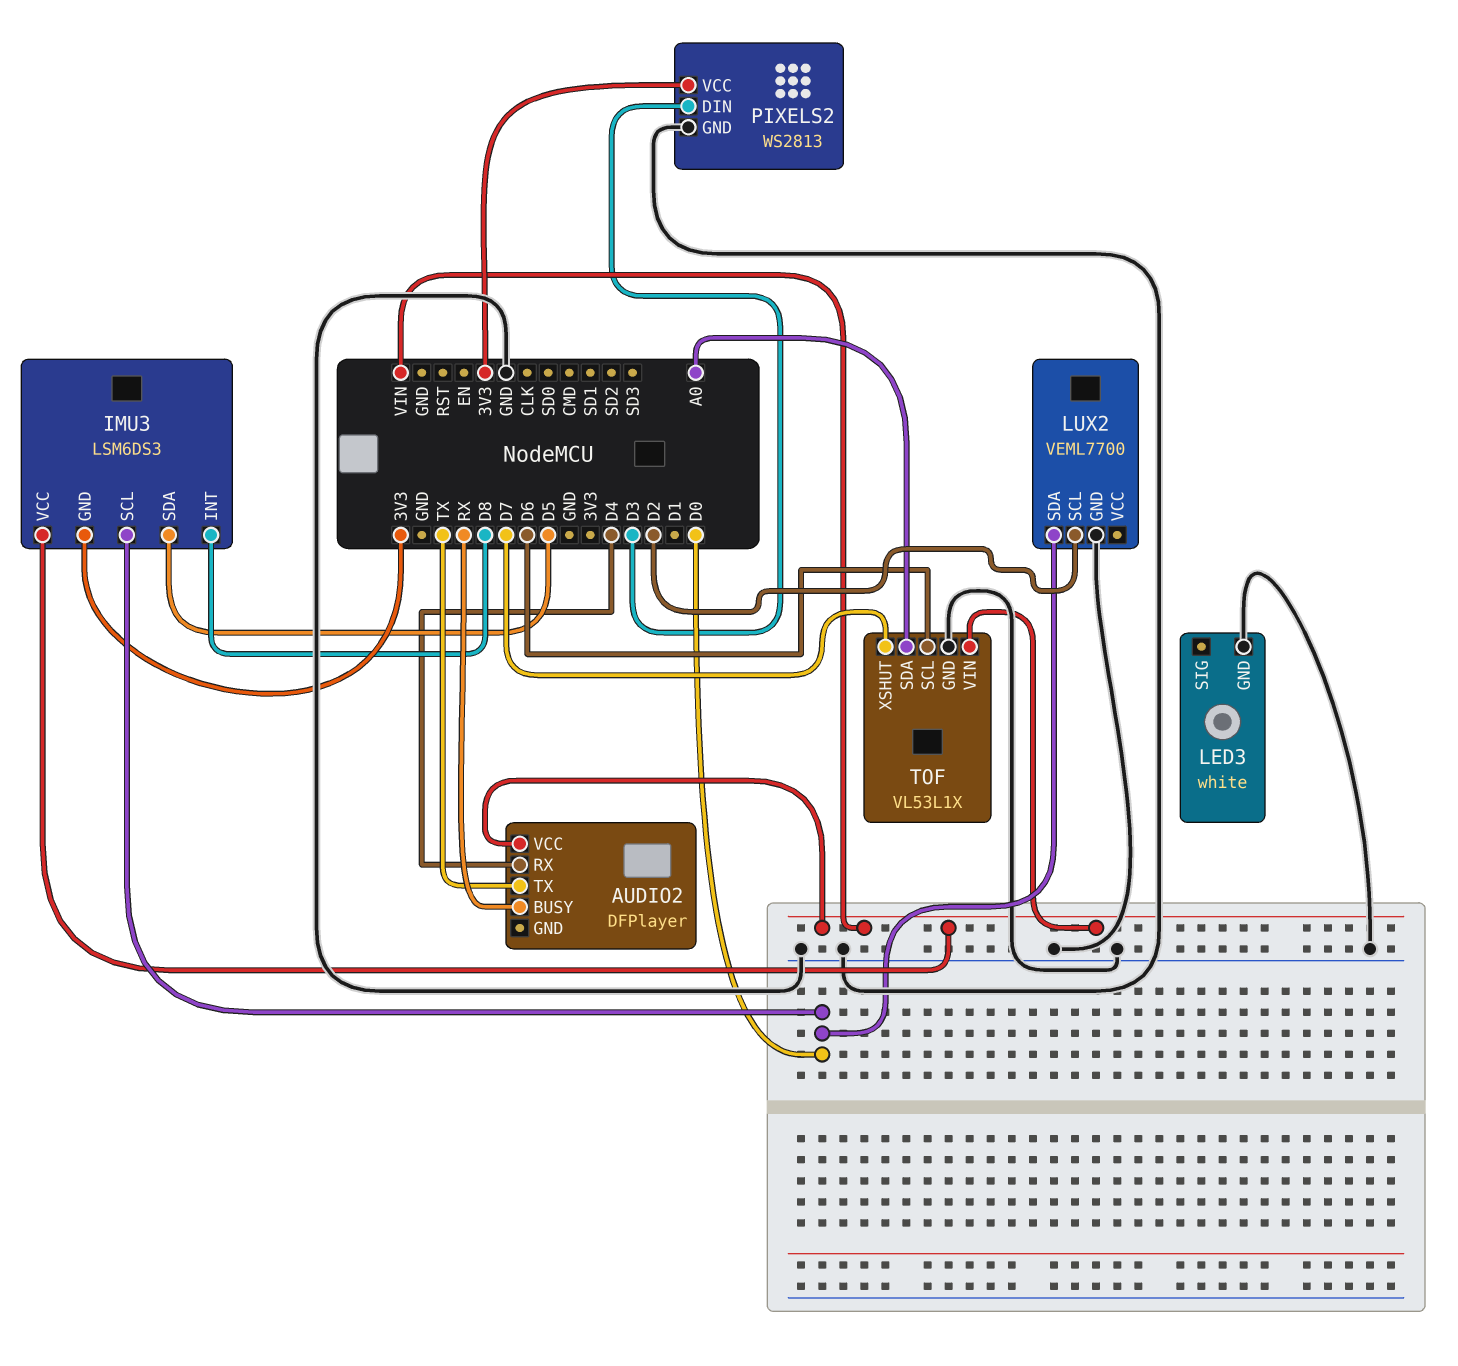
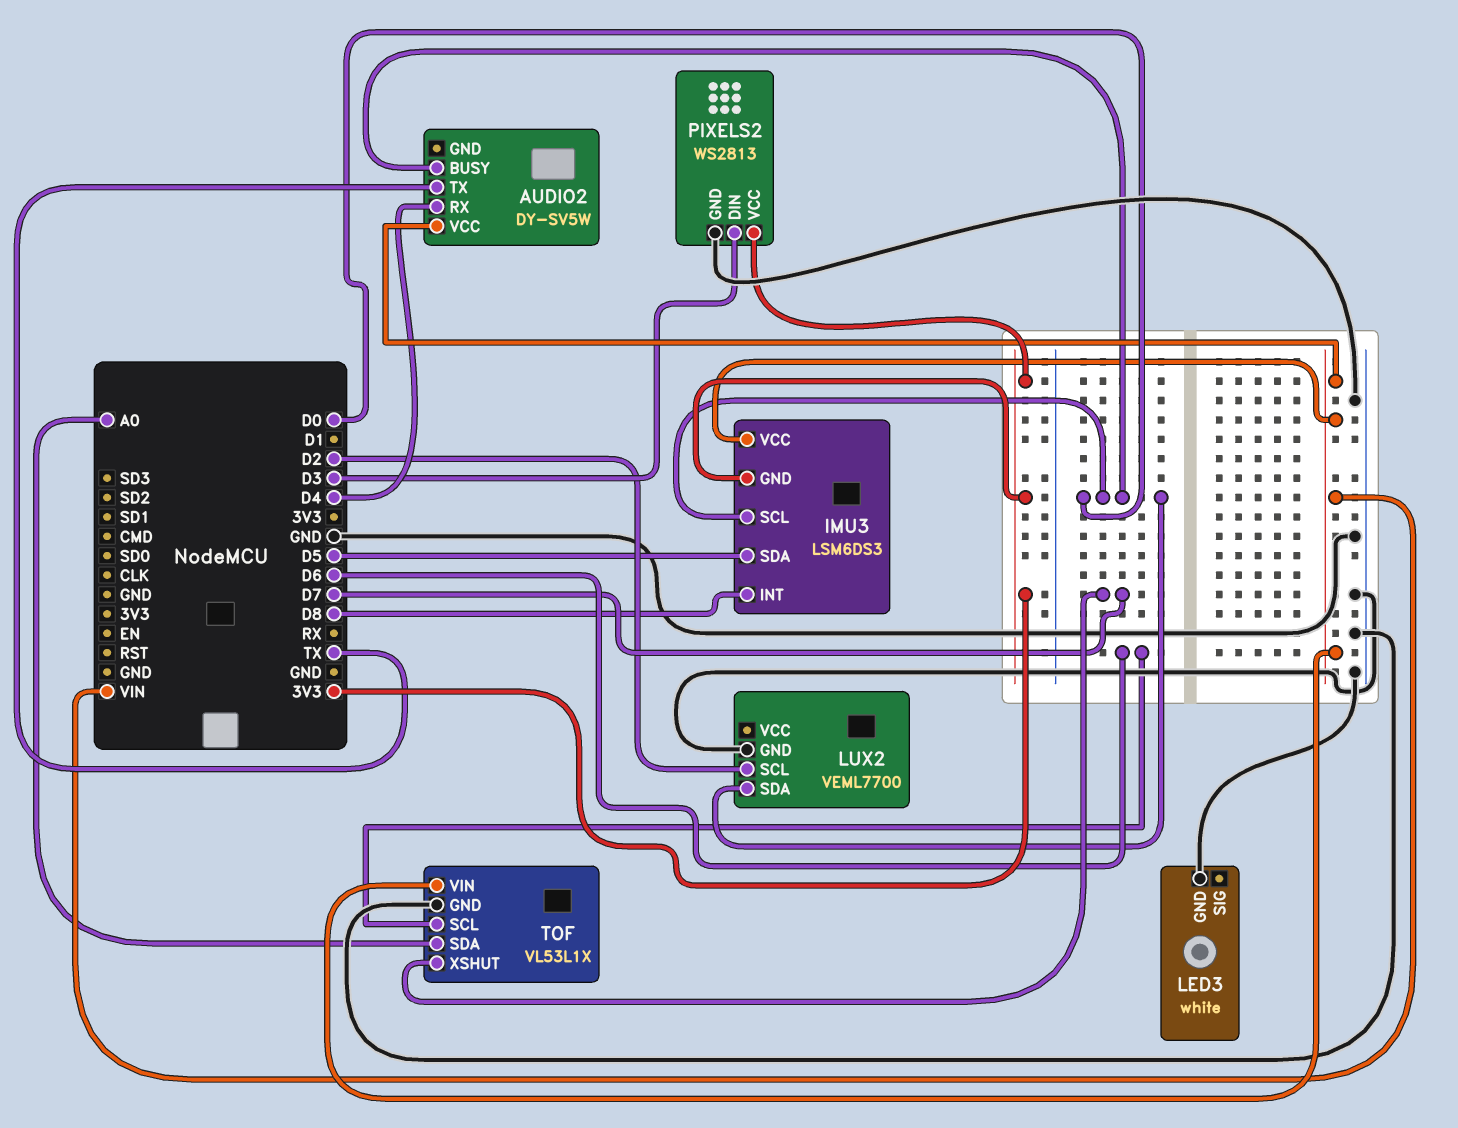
AUDIO2: DFPlayer -> DY-SV5W
AUDIO2 pin BUSY: RX -> D0

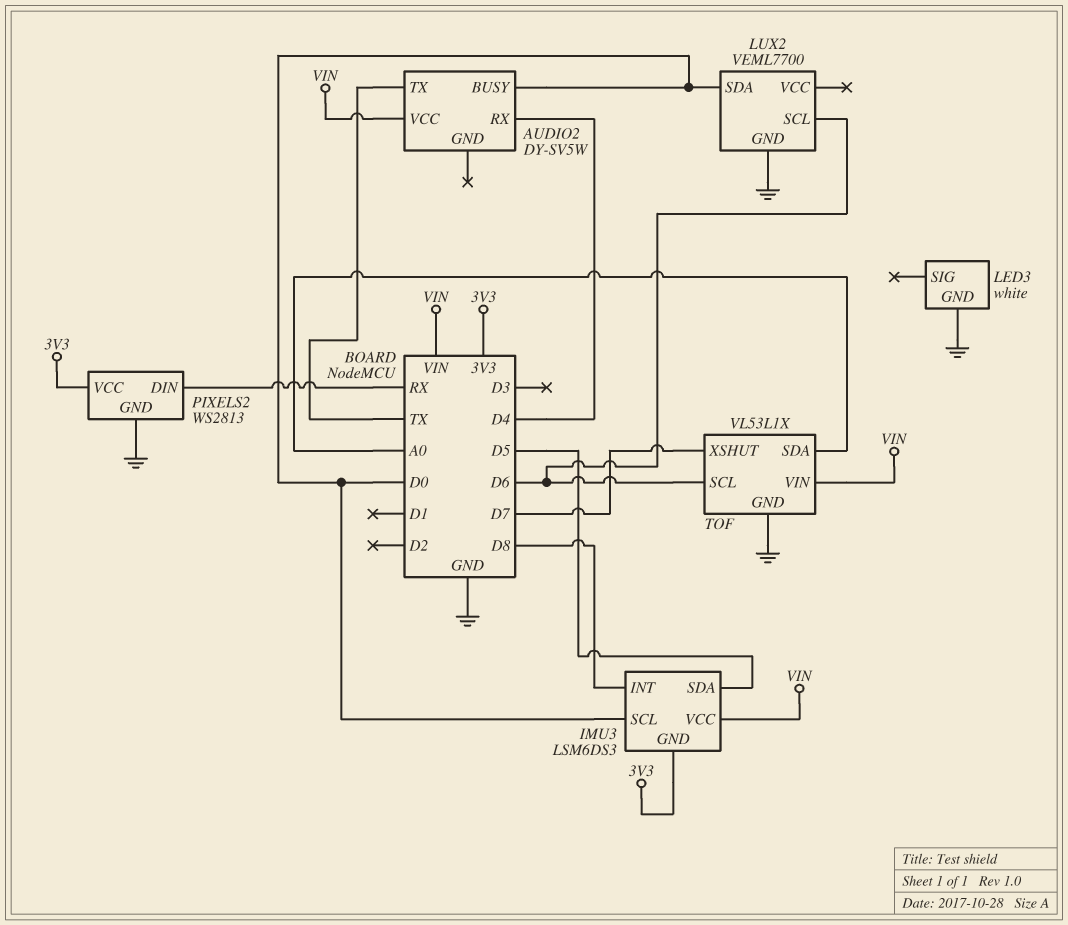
LUX2 pin SCL: D2 -> D6
PIXELS2 pin DIN: D3 -> RX

